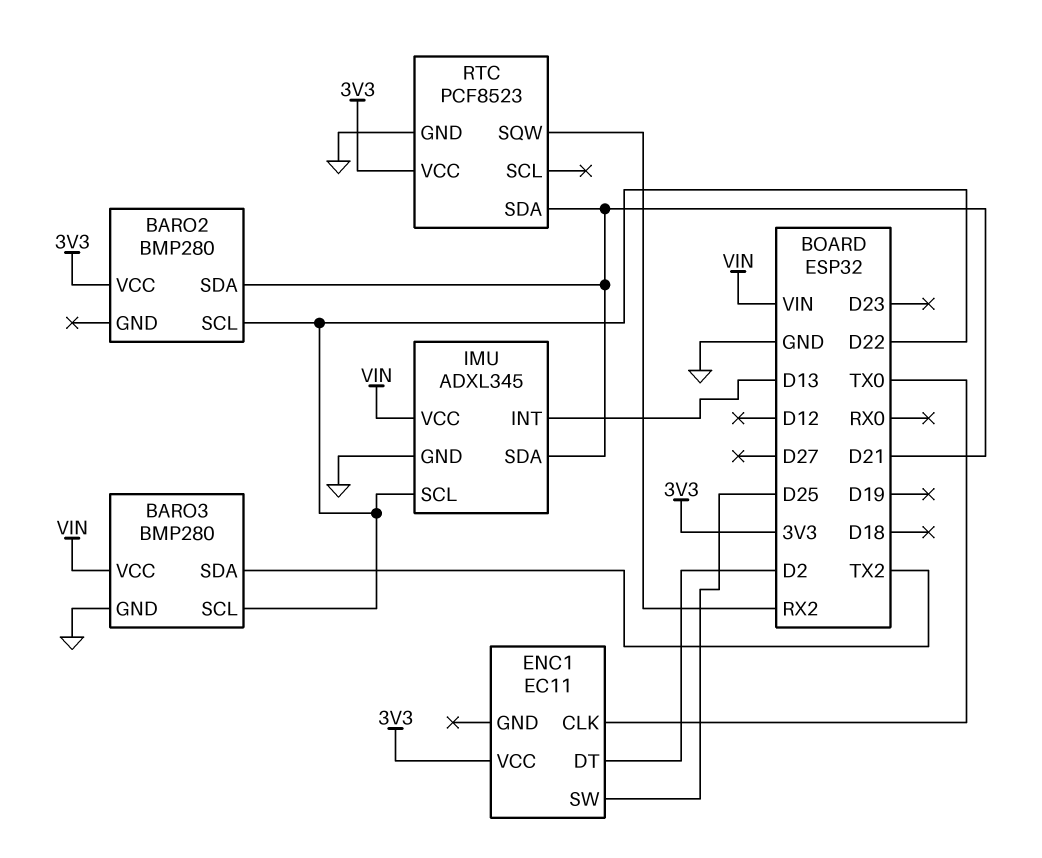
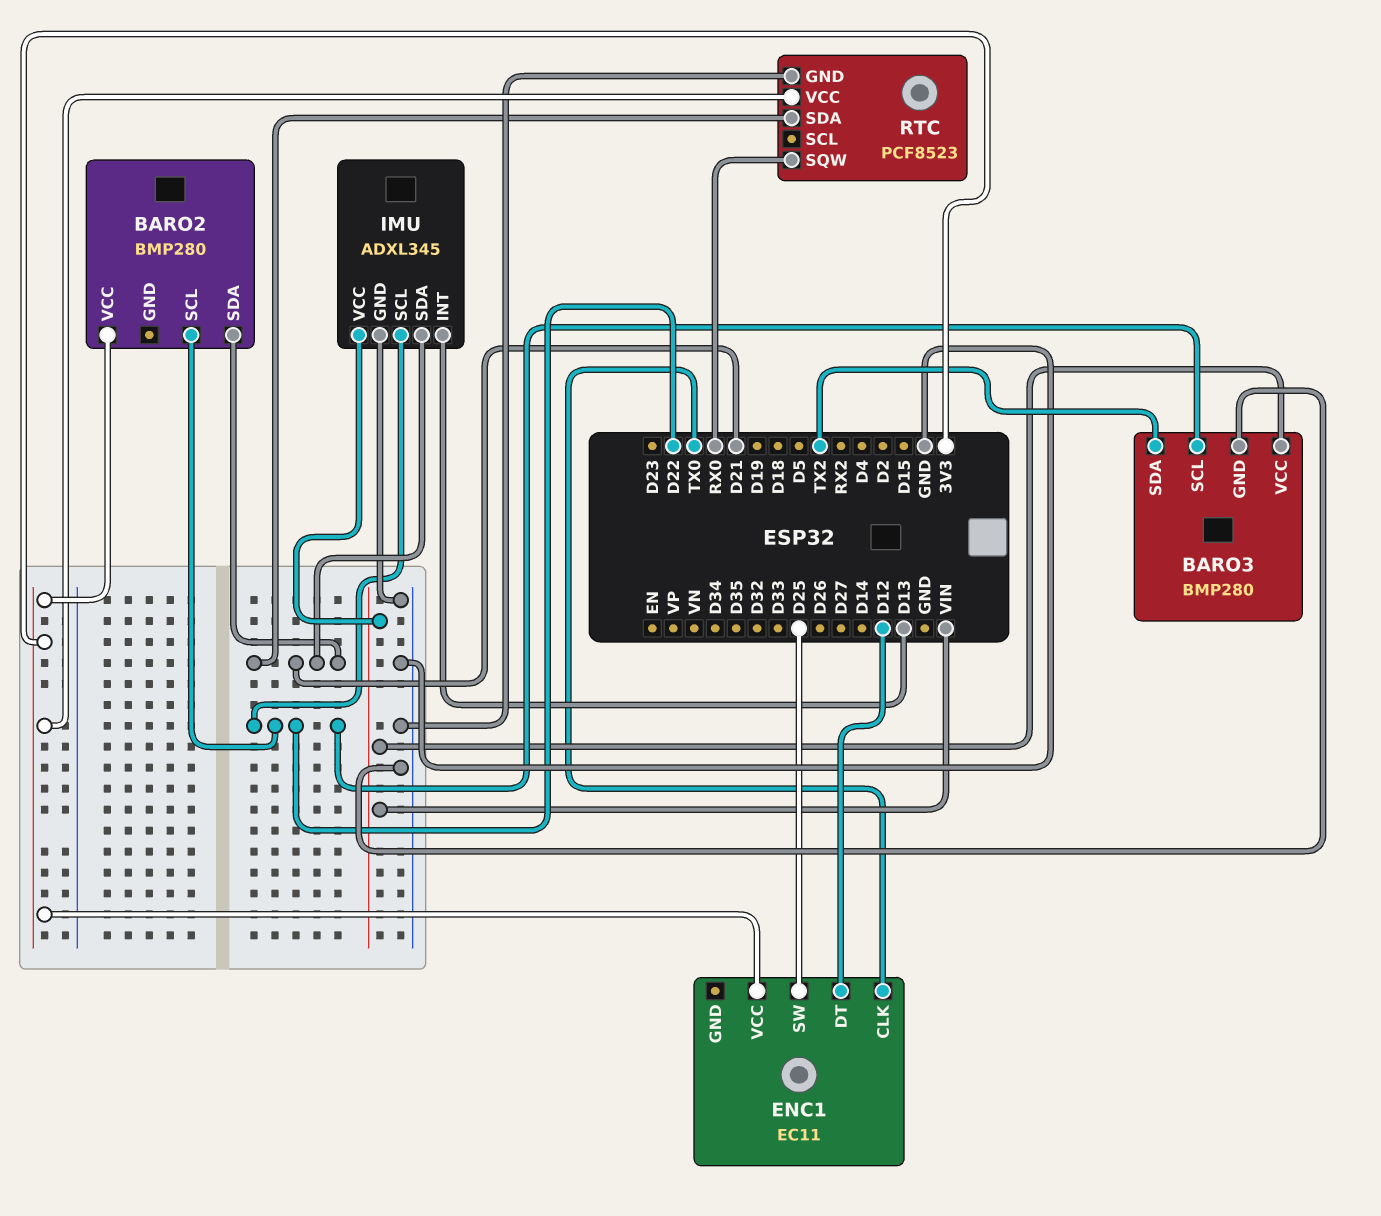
ENC1 pin DT: D2 -> D12
RTC pin SQW: RX2 -> RX0

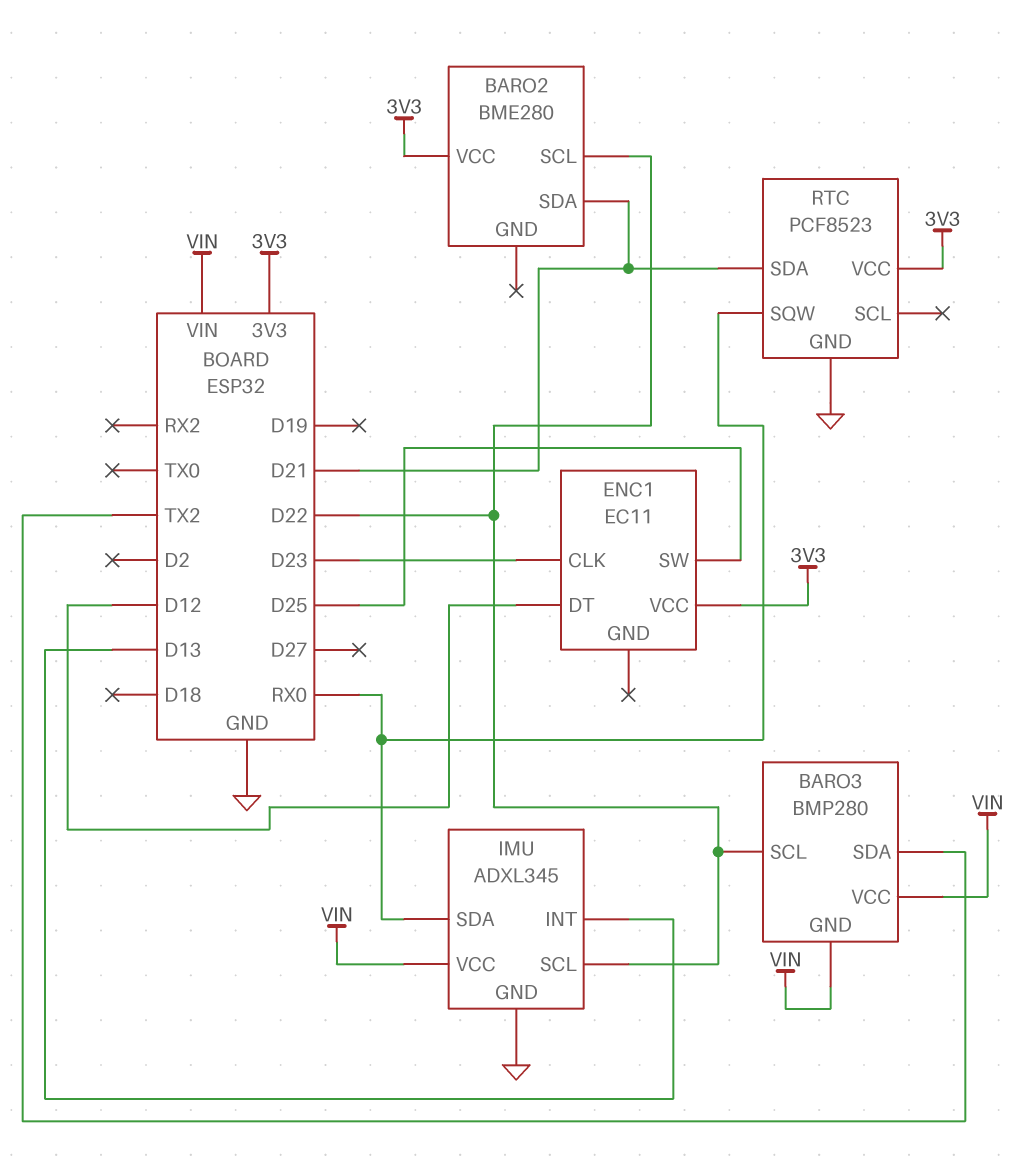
BARO2: BMP280 -> BME280
BARO3 pin GND: GND -> VIN
ENC1 pin CLK: TX0 -> D23
IMU pin SDA: D21 -> RX0

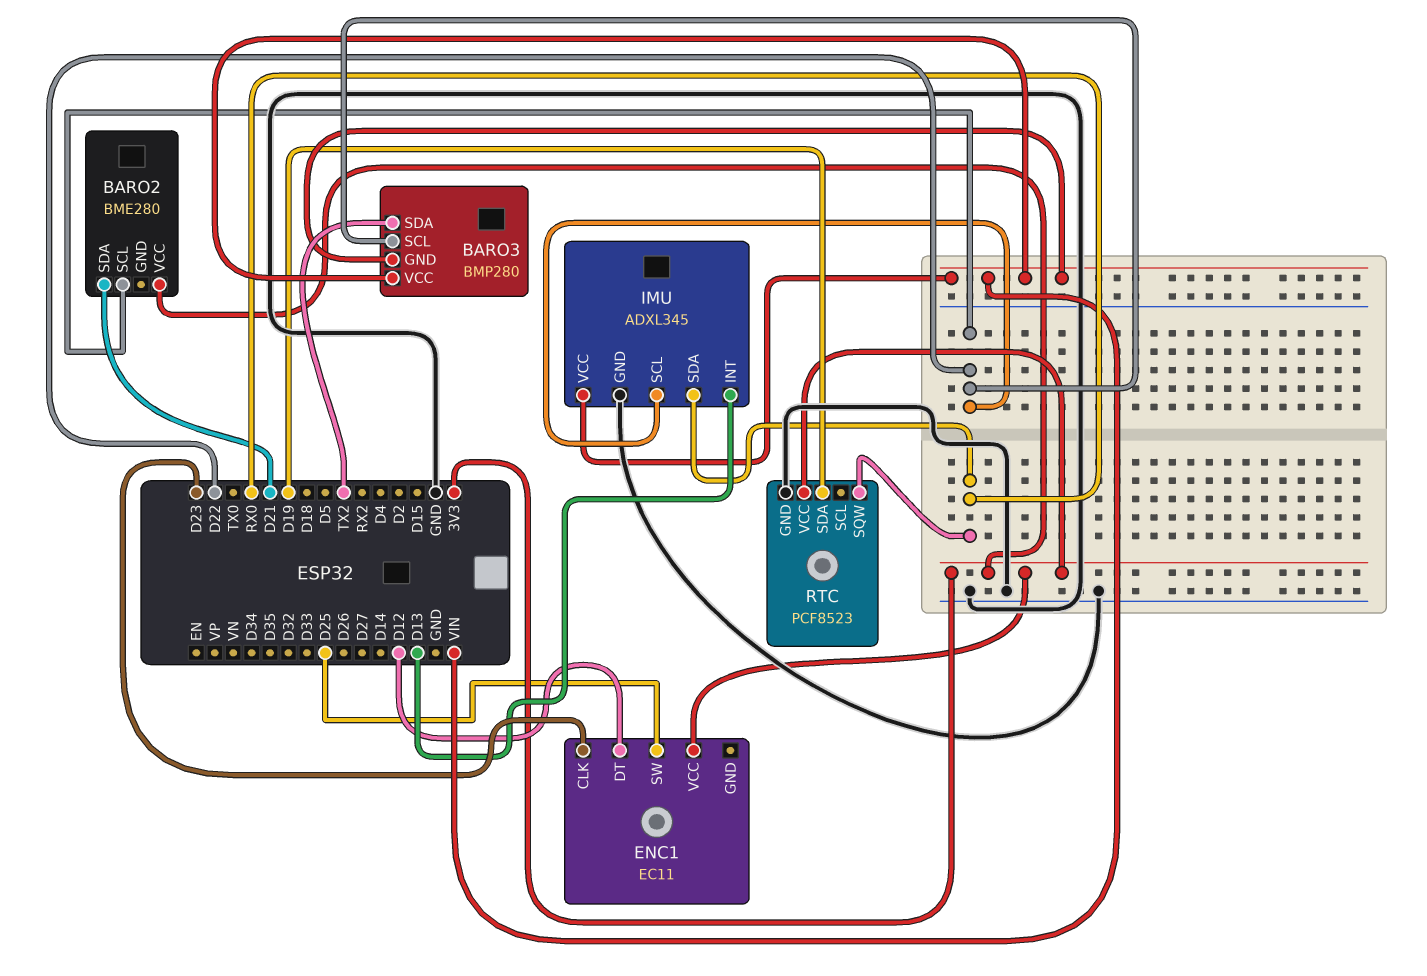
RTC pin SDA: D21 -> D19

